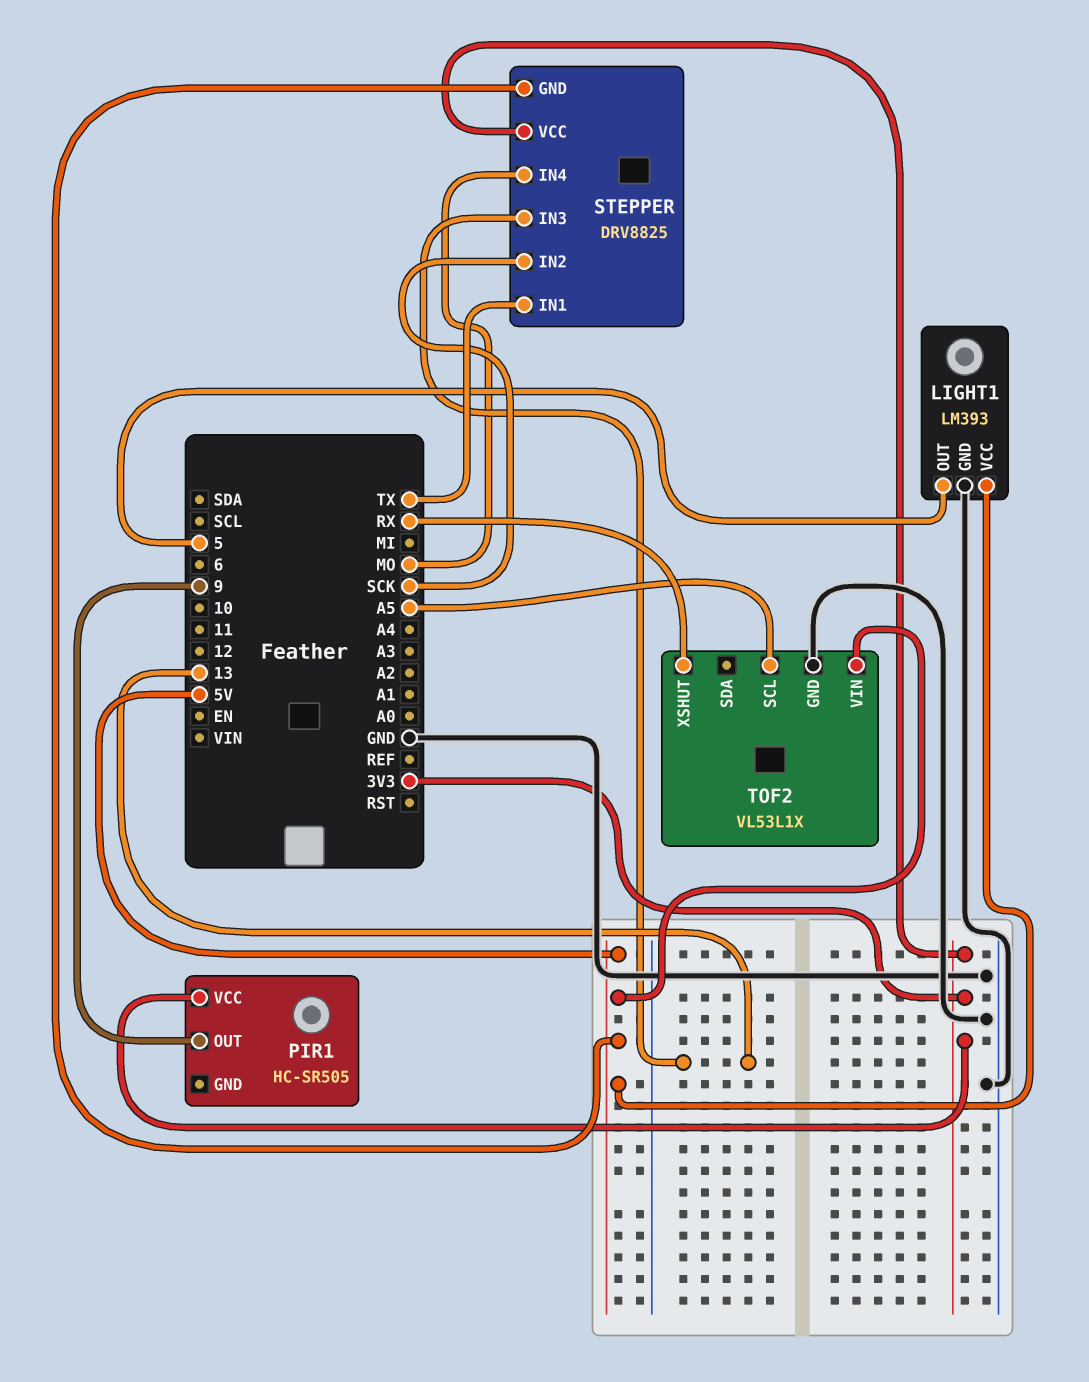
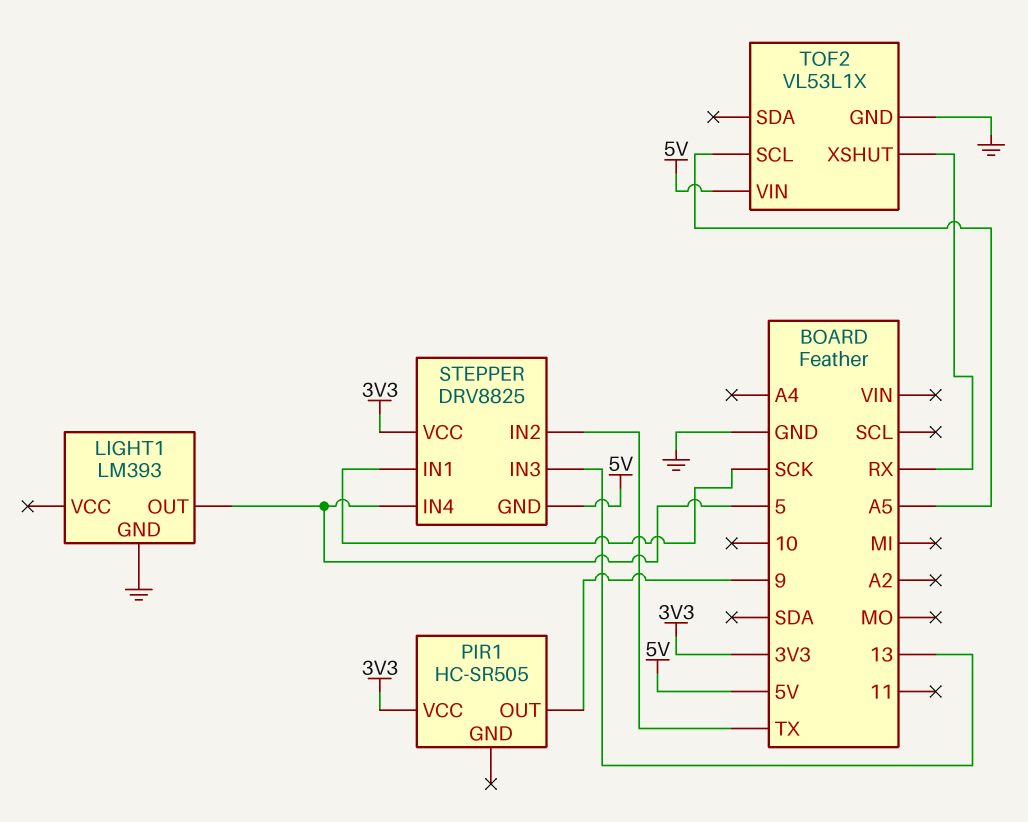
LIGHT1 pin VCC: 5V -> none
STEPPER pin IN1: TX -> SCK
STEPPER pin IN2: SCK -> TX
STEPPER pin IN4: MO -> 5

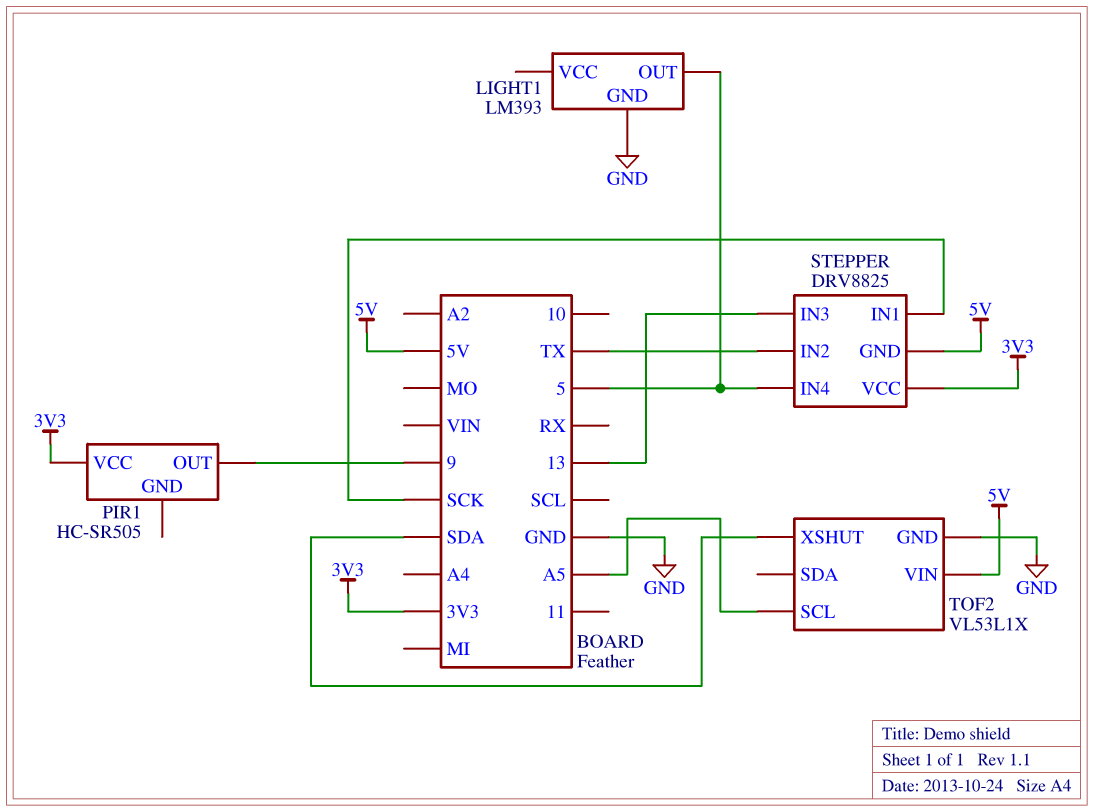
TOF2 pin XSHUT: RX -> SDA

